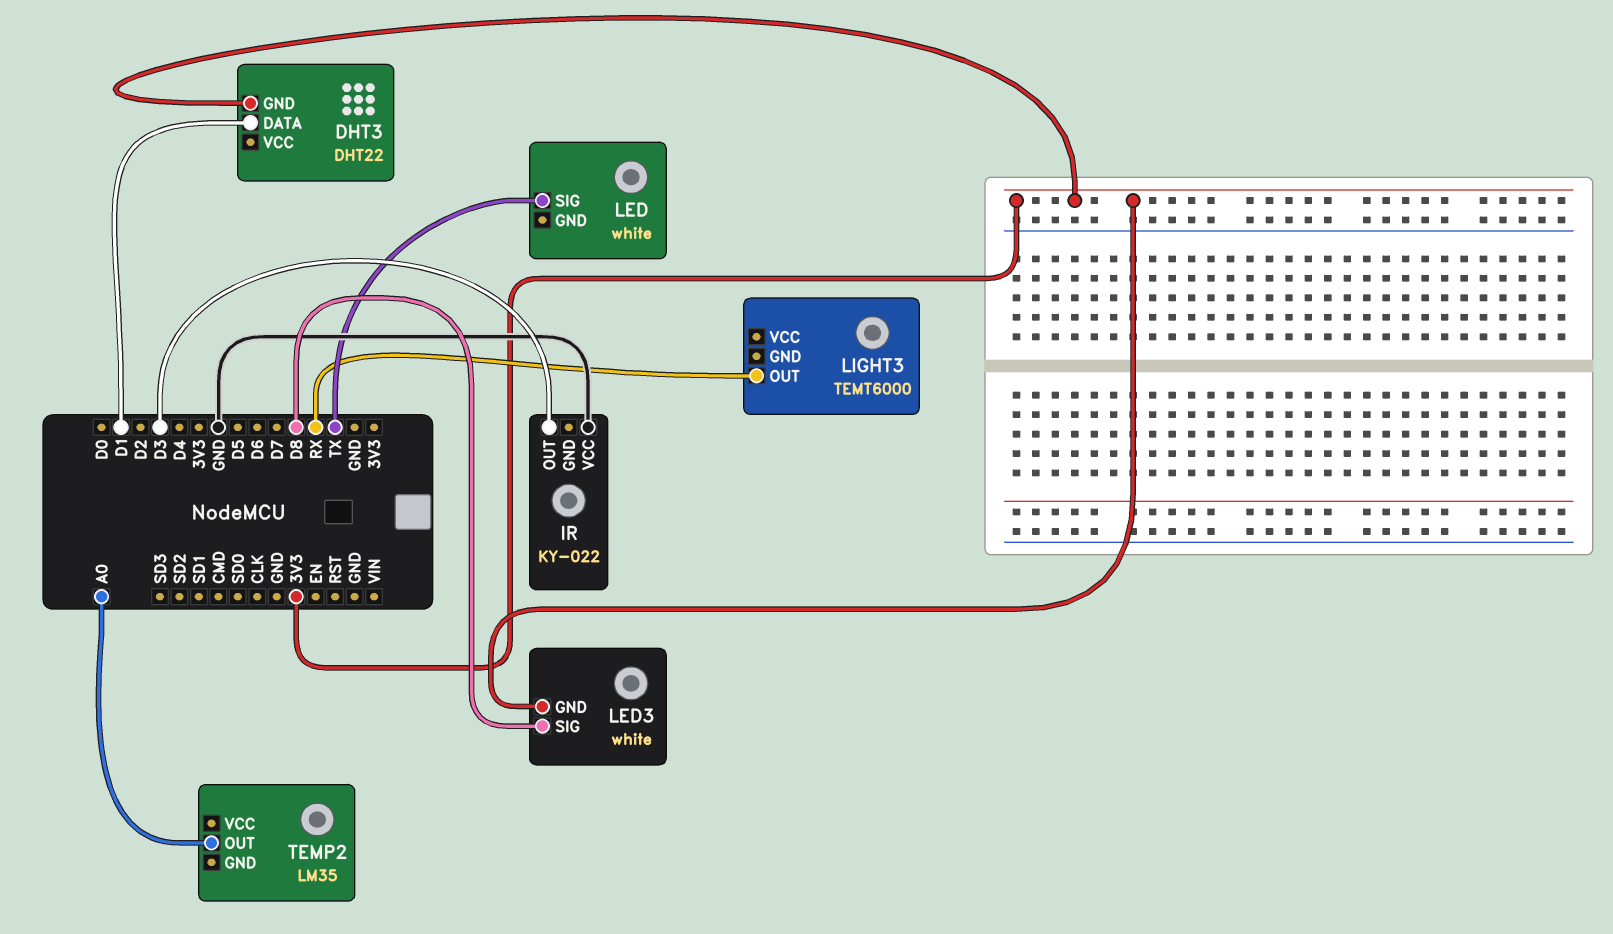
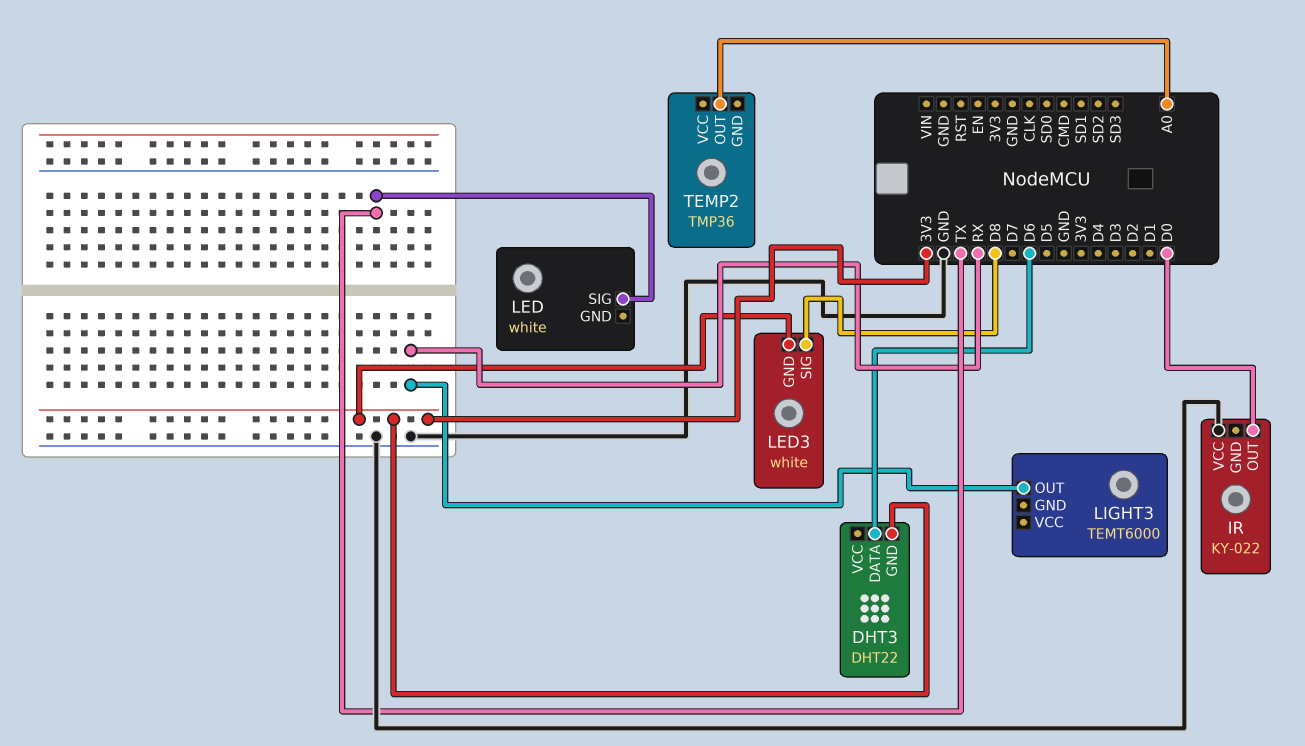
DHT3 pin DATA: D1 -> D6
IR pin OUT: D3 -> D0
TEMP2: LM35 -> TMP36

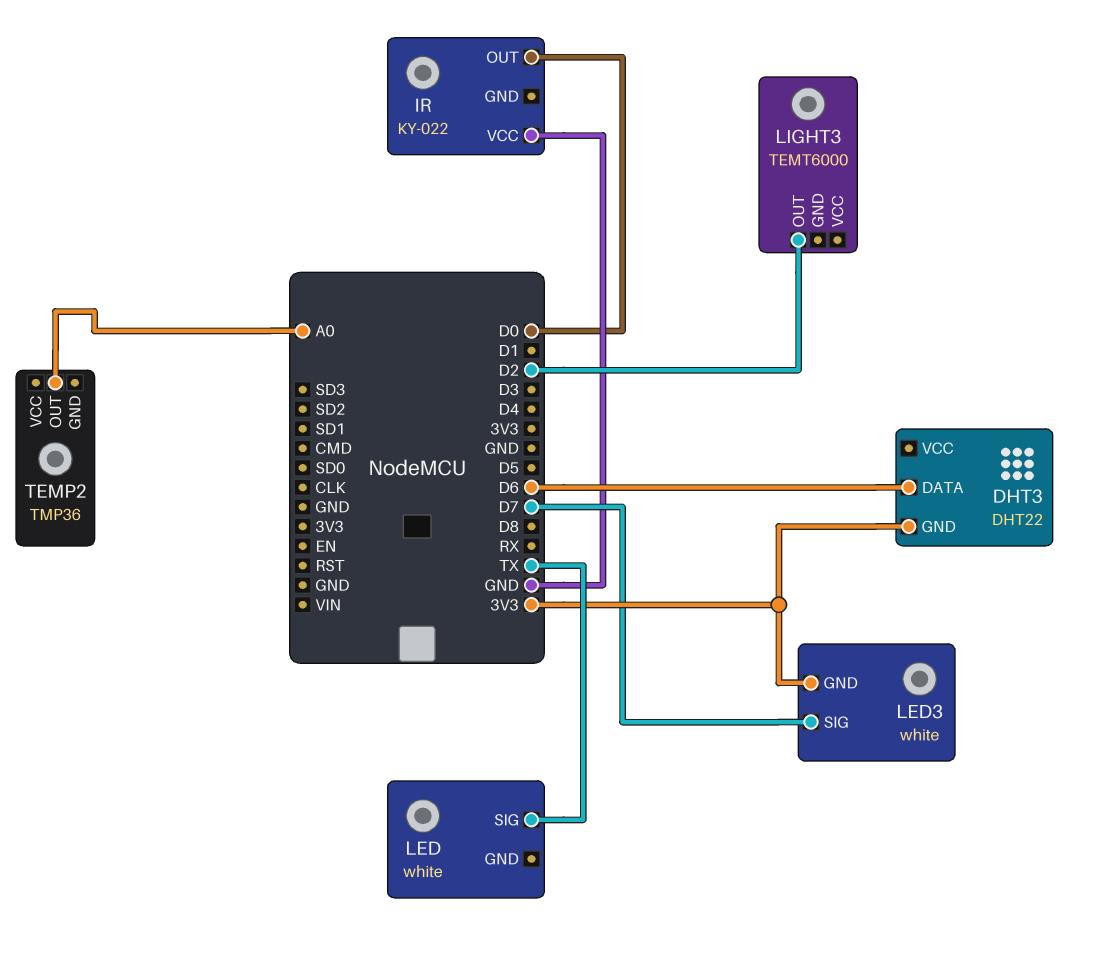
LED3 pin SIG: D8 -> D7
LIGHT3 pin OUT: RX -> D2

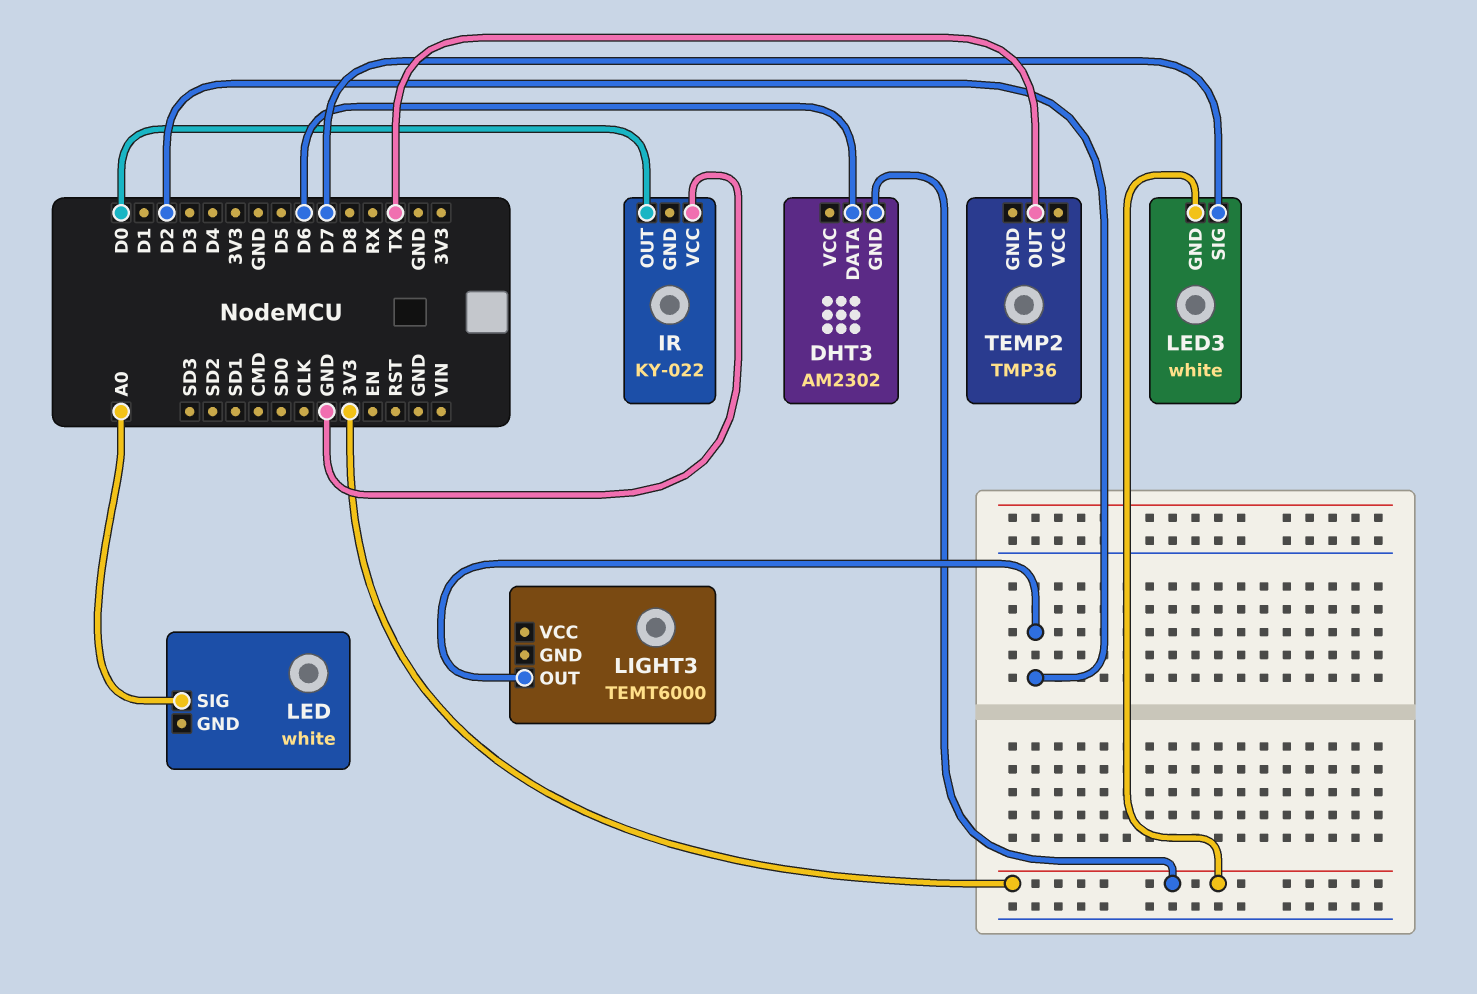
DHT3: DHT22 -> AM2302
LED pin SIG: TX -> A0
TEMP2 pin OUT: A0 -> TX

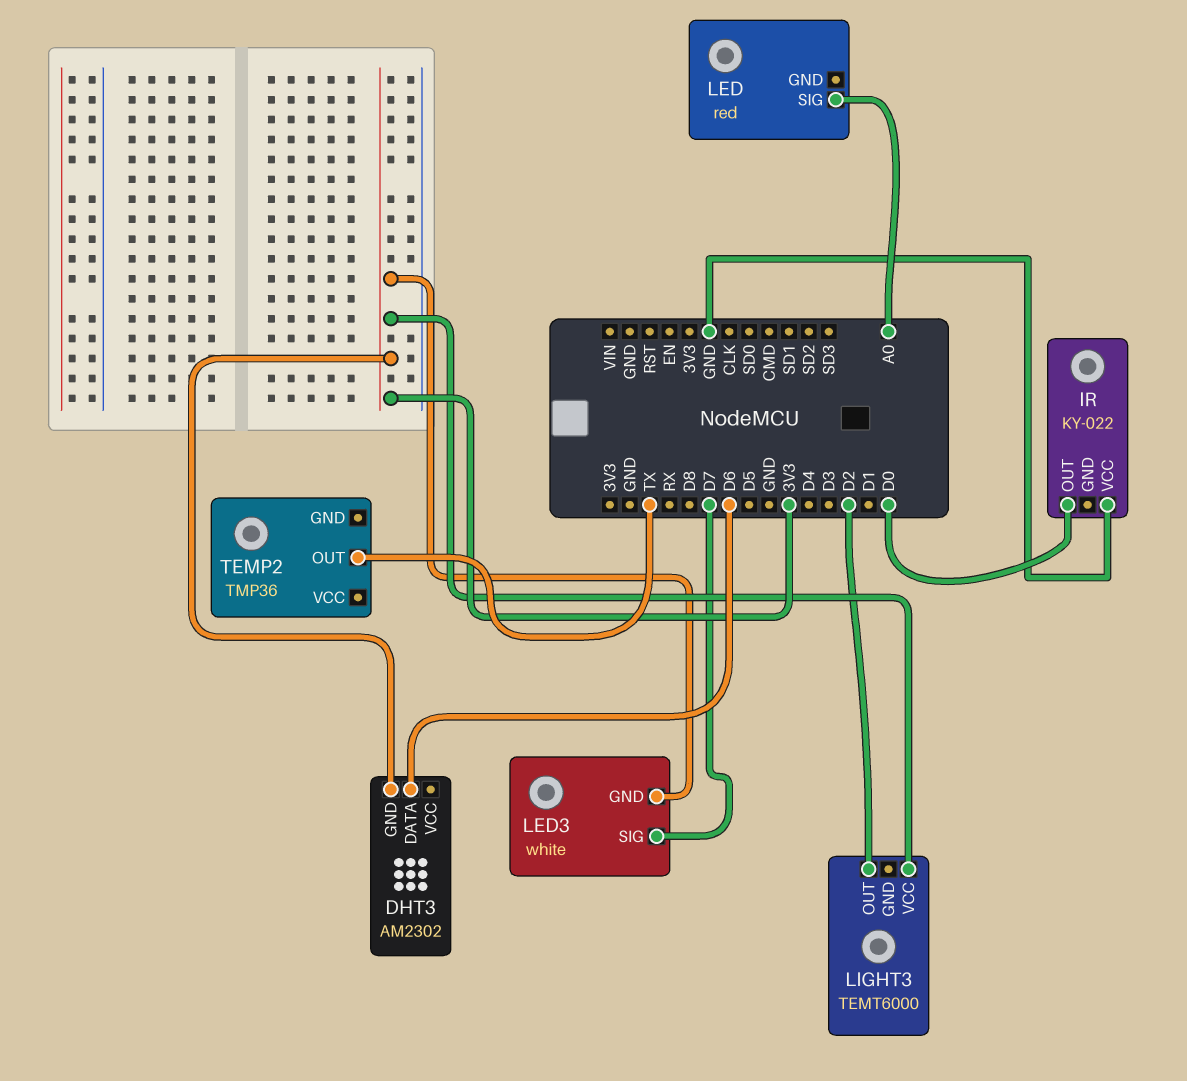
LED: white -> red
LIGHT3 pin VCC: none -> 3V3

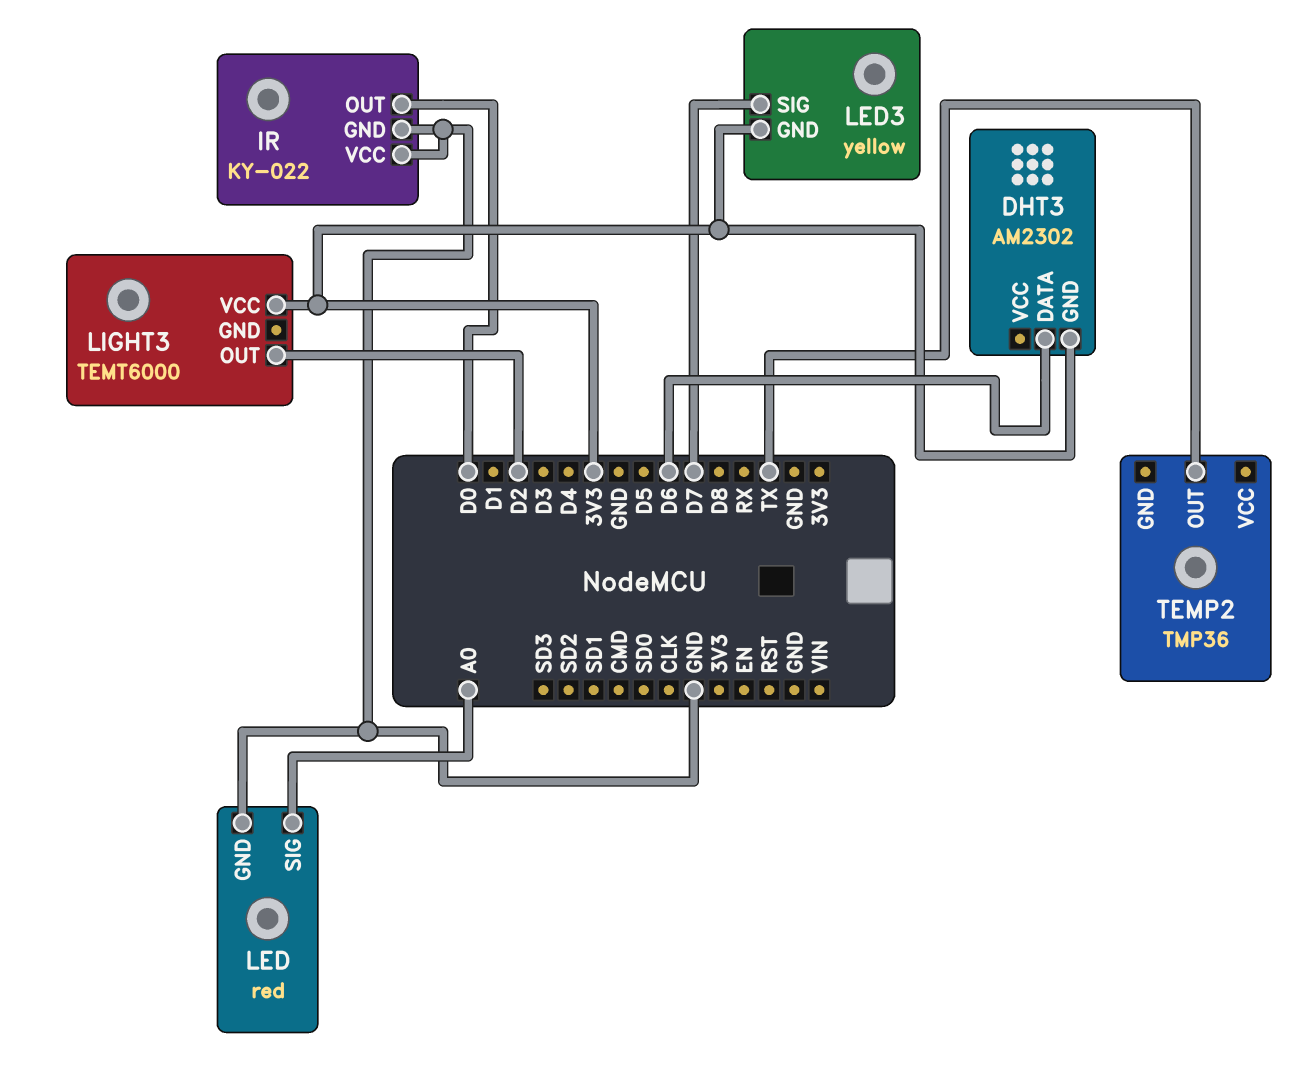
IR pin GND: none -> GND
LED pin GND: none -> GND
LED3: white -> yellow

